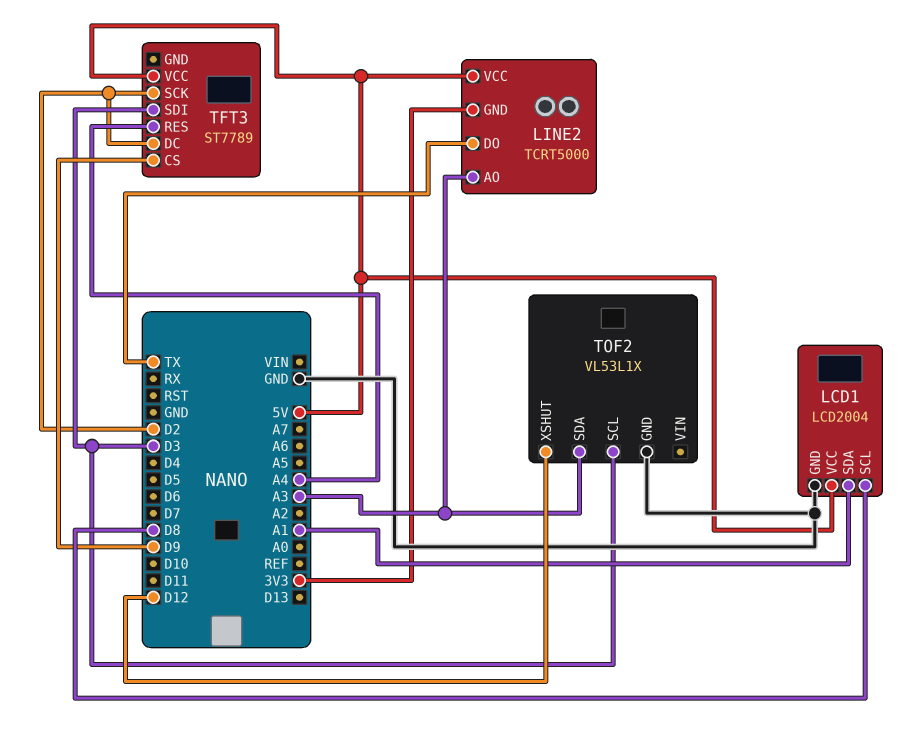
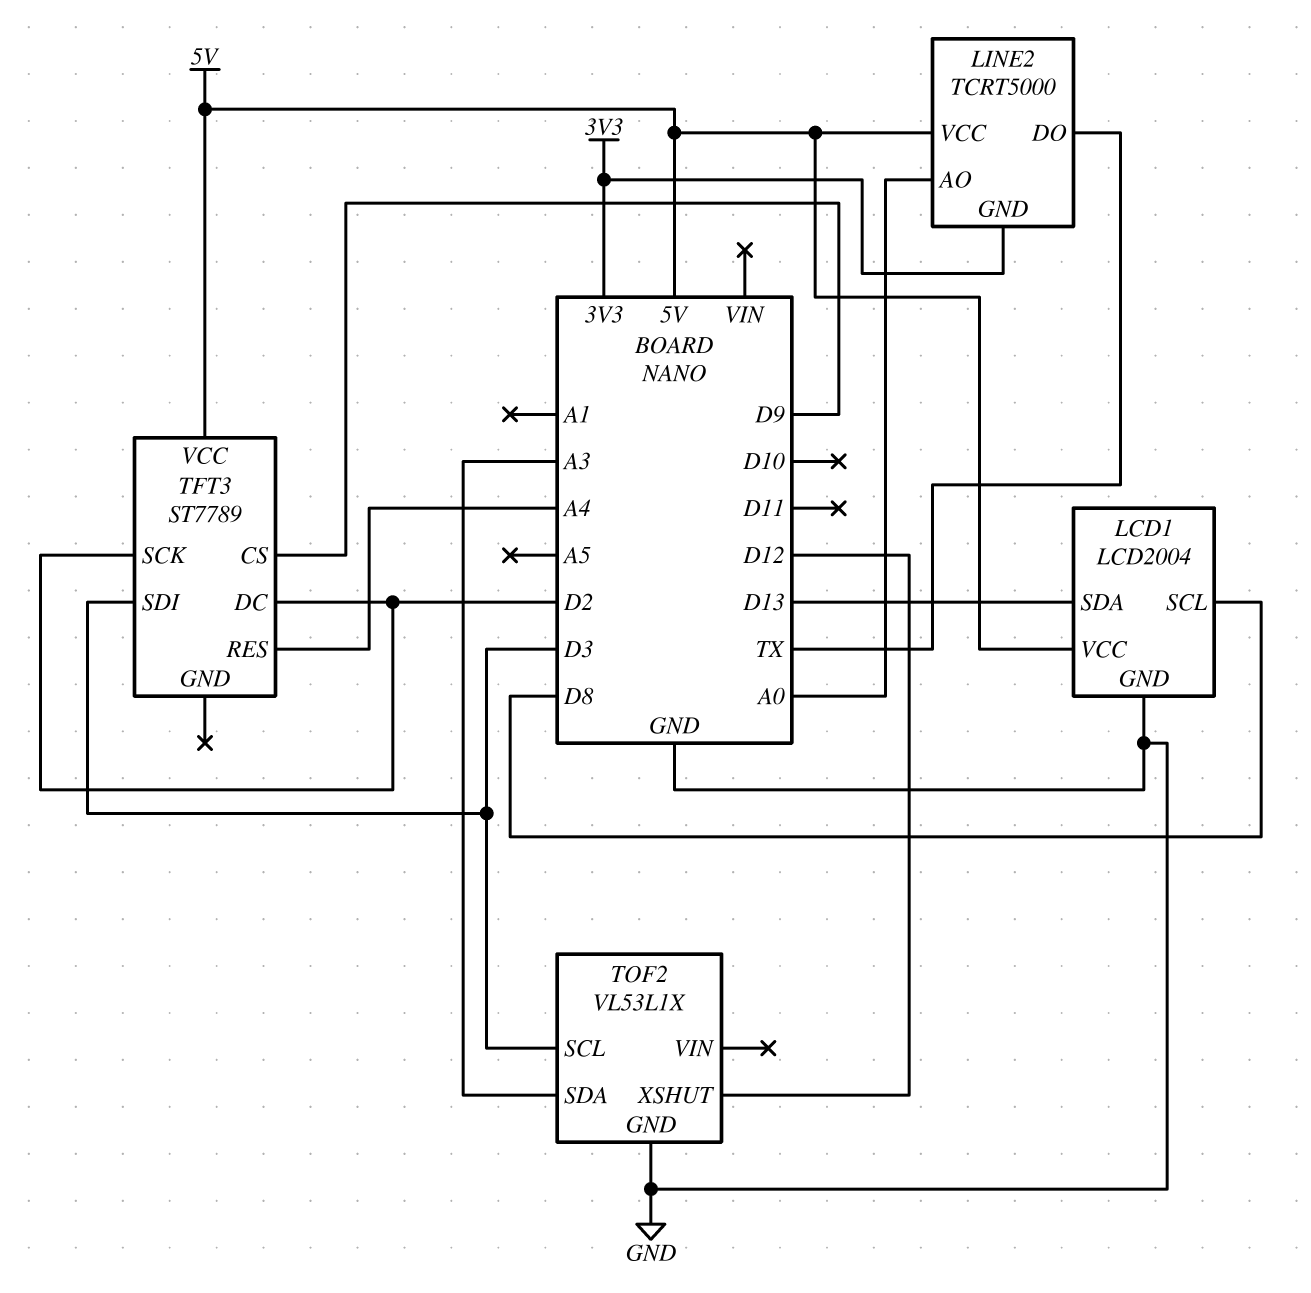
LCD1 pin SDA: A1 -> D13
LINE2 pin AO: A3 -> A0

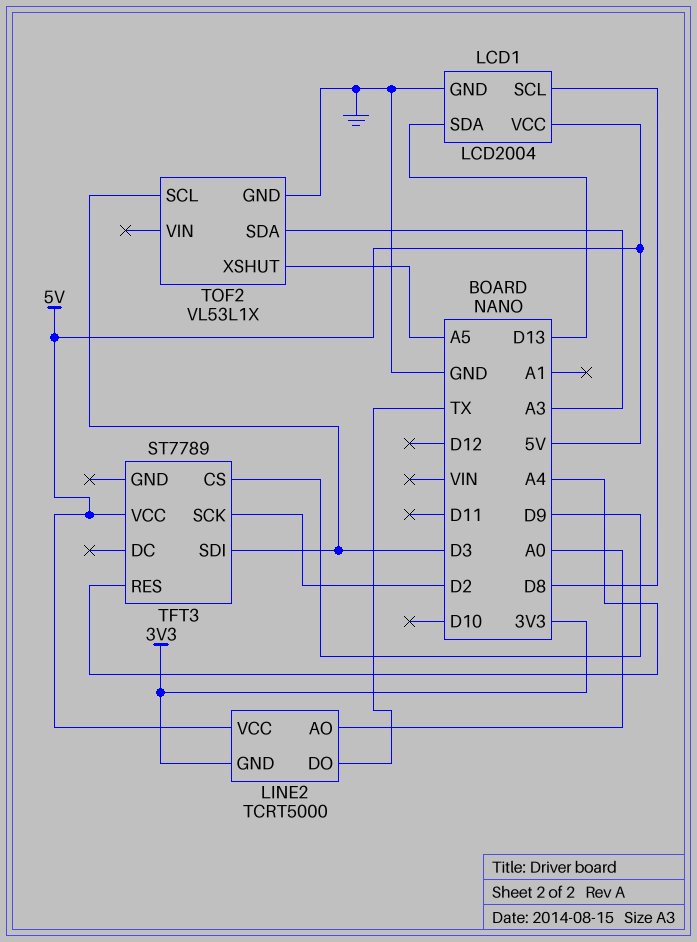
TFT3 pin DC: D2 -> none
TOF2 pin XSHUT: D12 -> A5

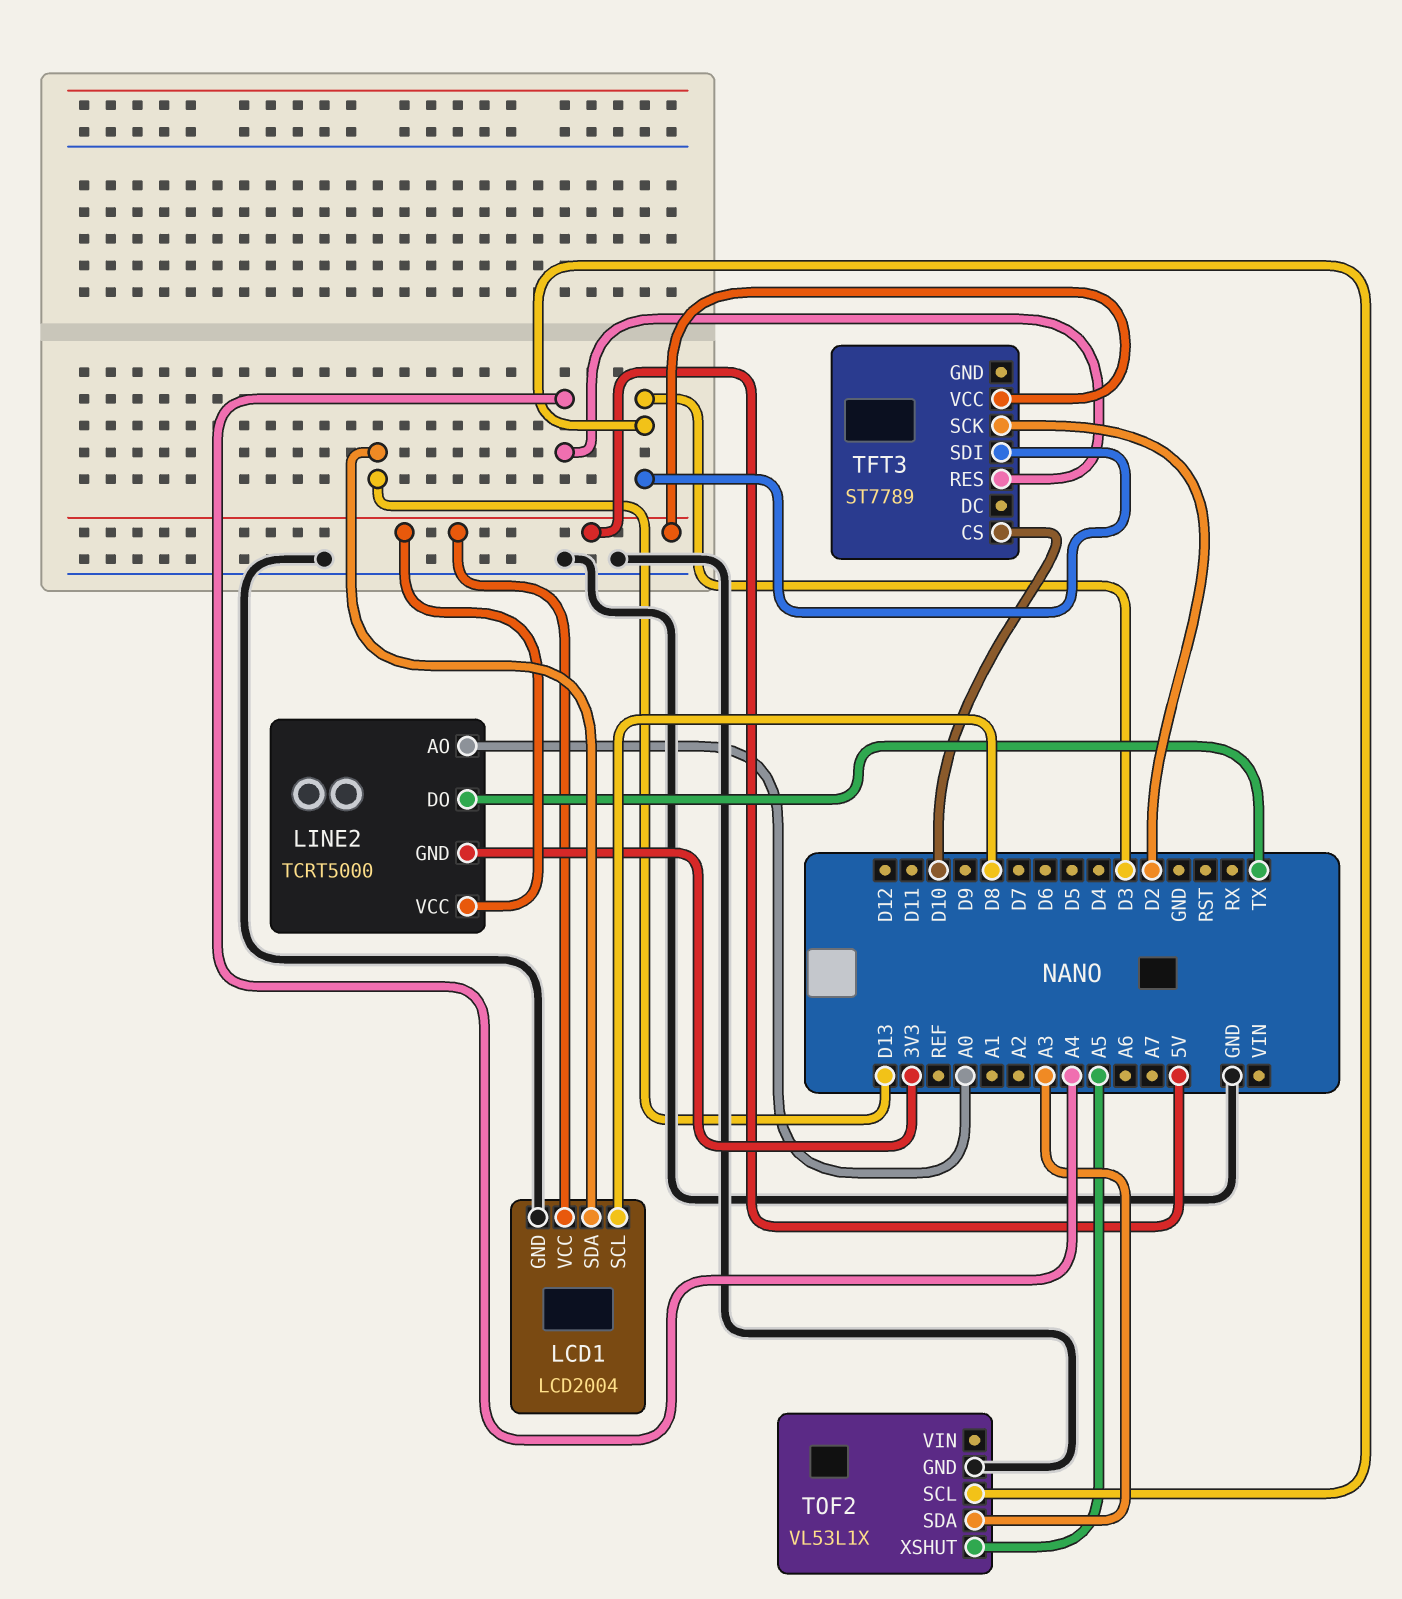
TFT3 pin CS: D9 -> D10

